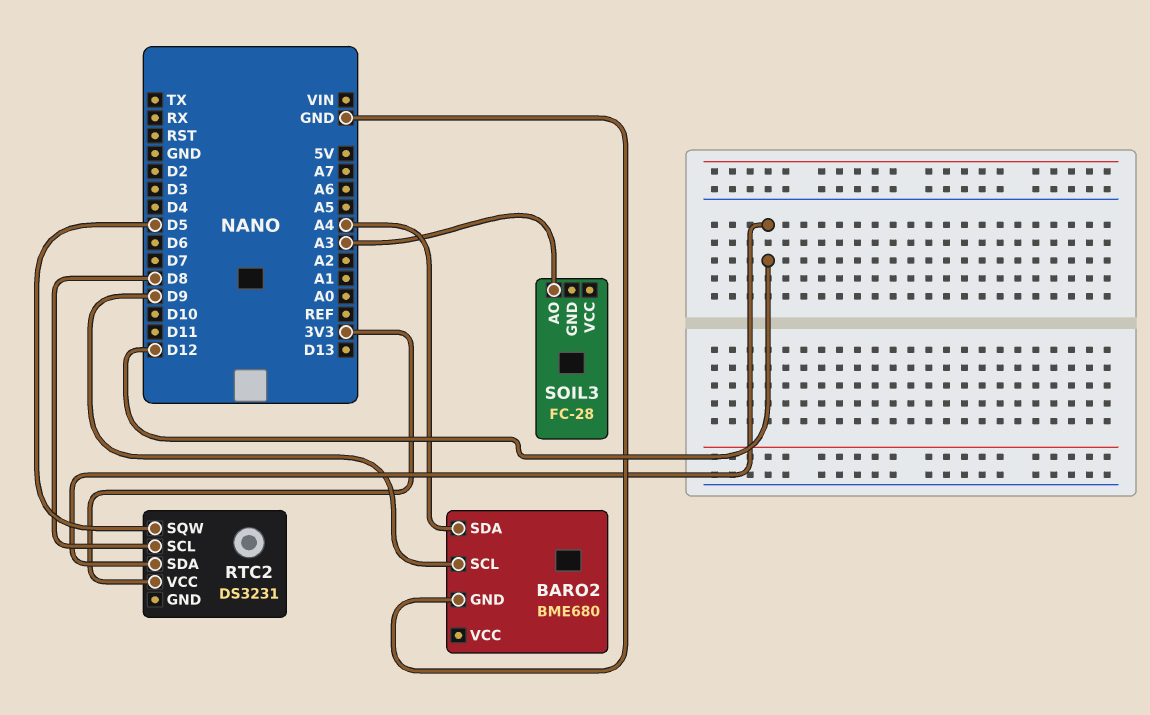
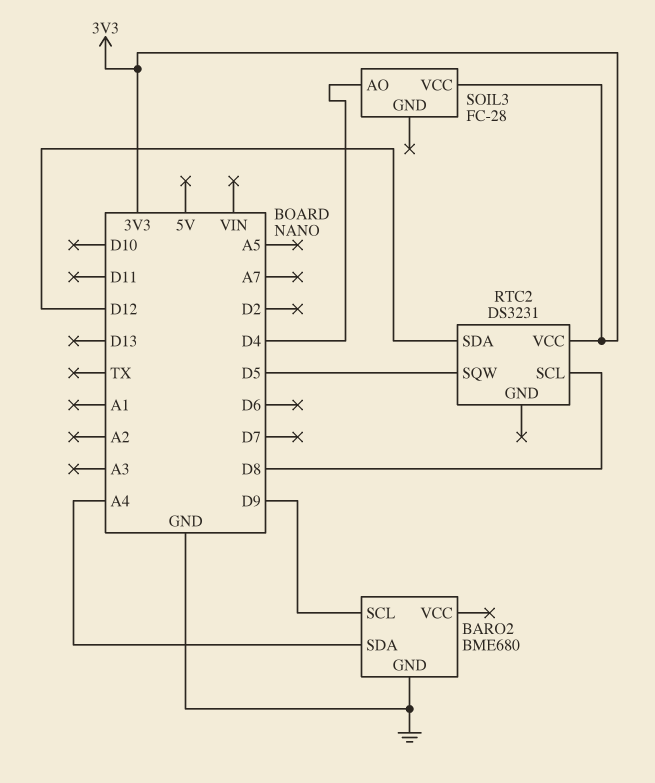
SOIL3 pin AO: A3 -> D4
SOIL3 pin VCC: none -> 3V3

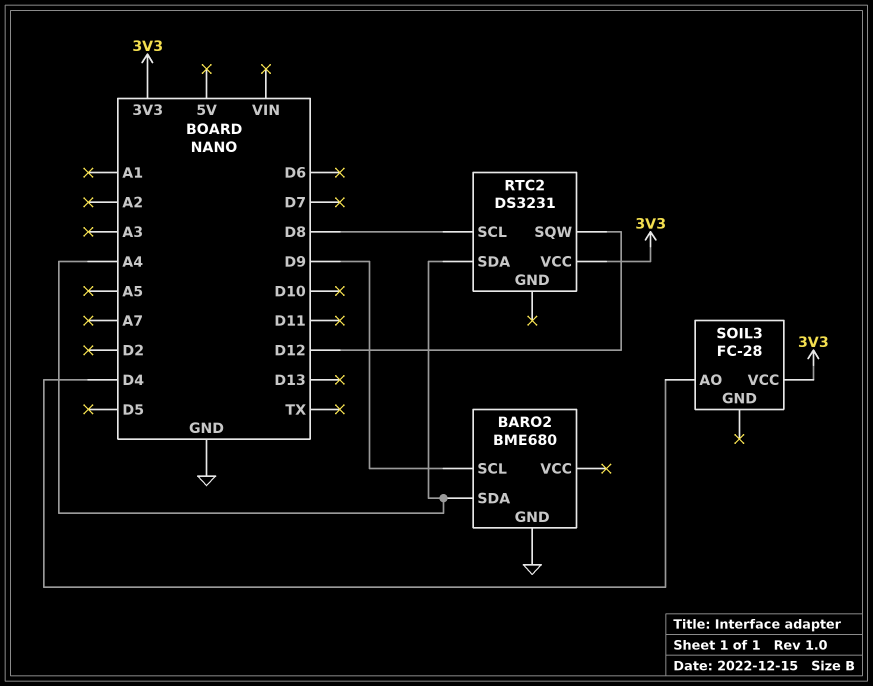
RTC2 pin SDA: D12 -> A4
RTC2 pin SQW: D5 -> D12

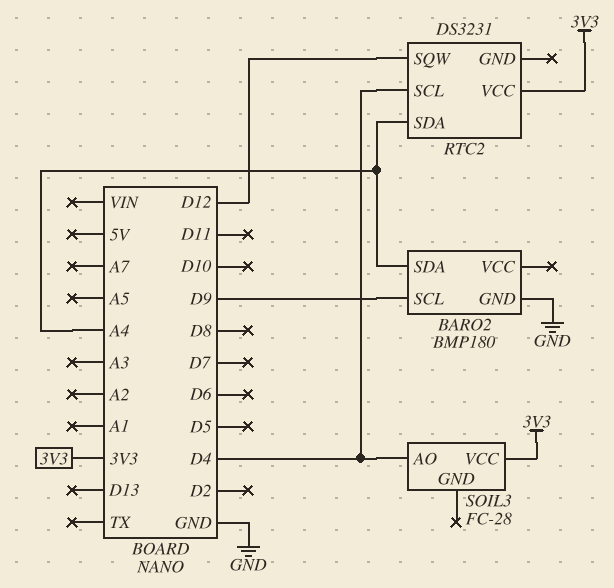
BARO2: BME680 -> BMP180
RTC2 pin SCL: D8 -> D4

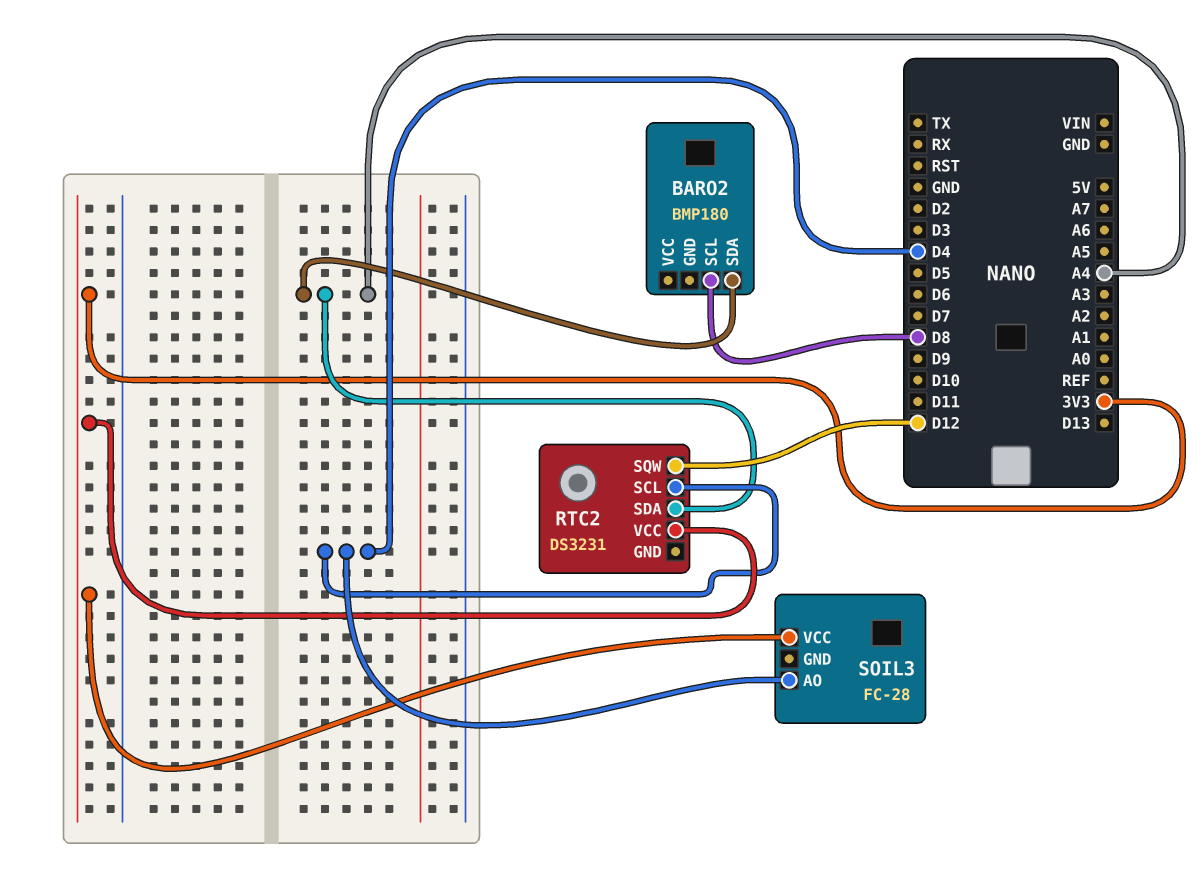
BARO2 pin GND: GND -> none
BARO2 pin SCL: D9 -> D8

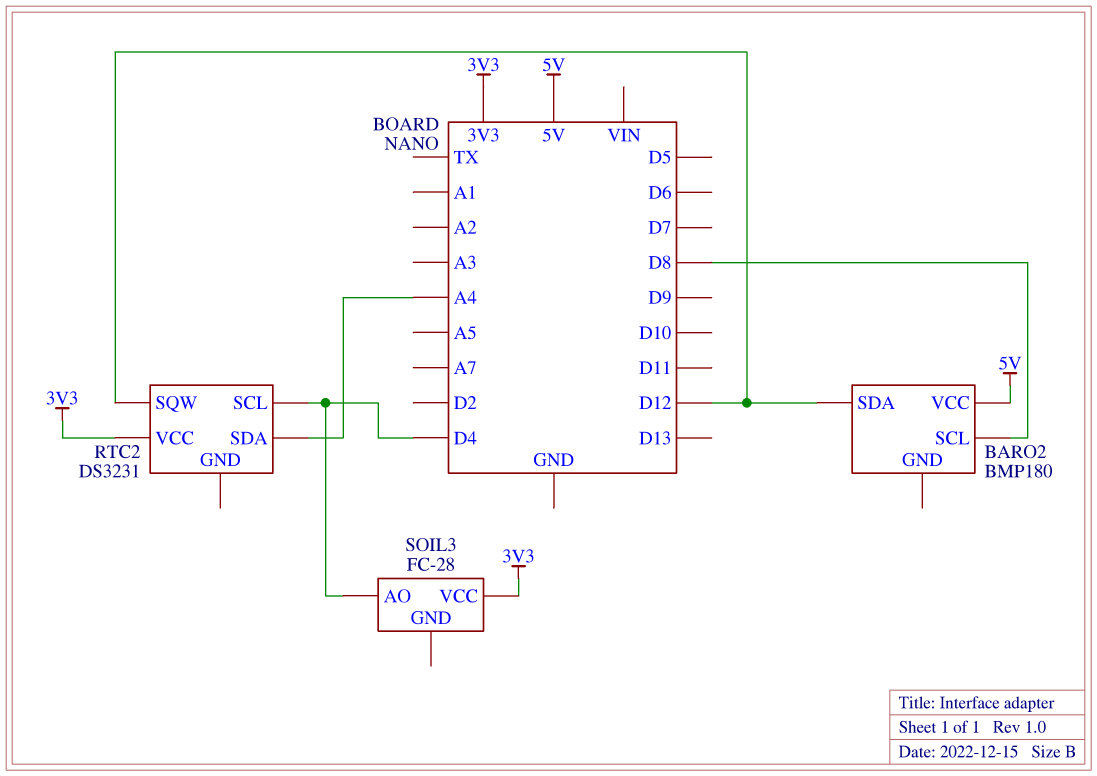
BARO2 pin SDA: A4 -> D12
BARO2 pin VCC: none -> 5V

